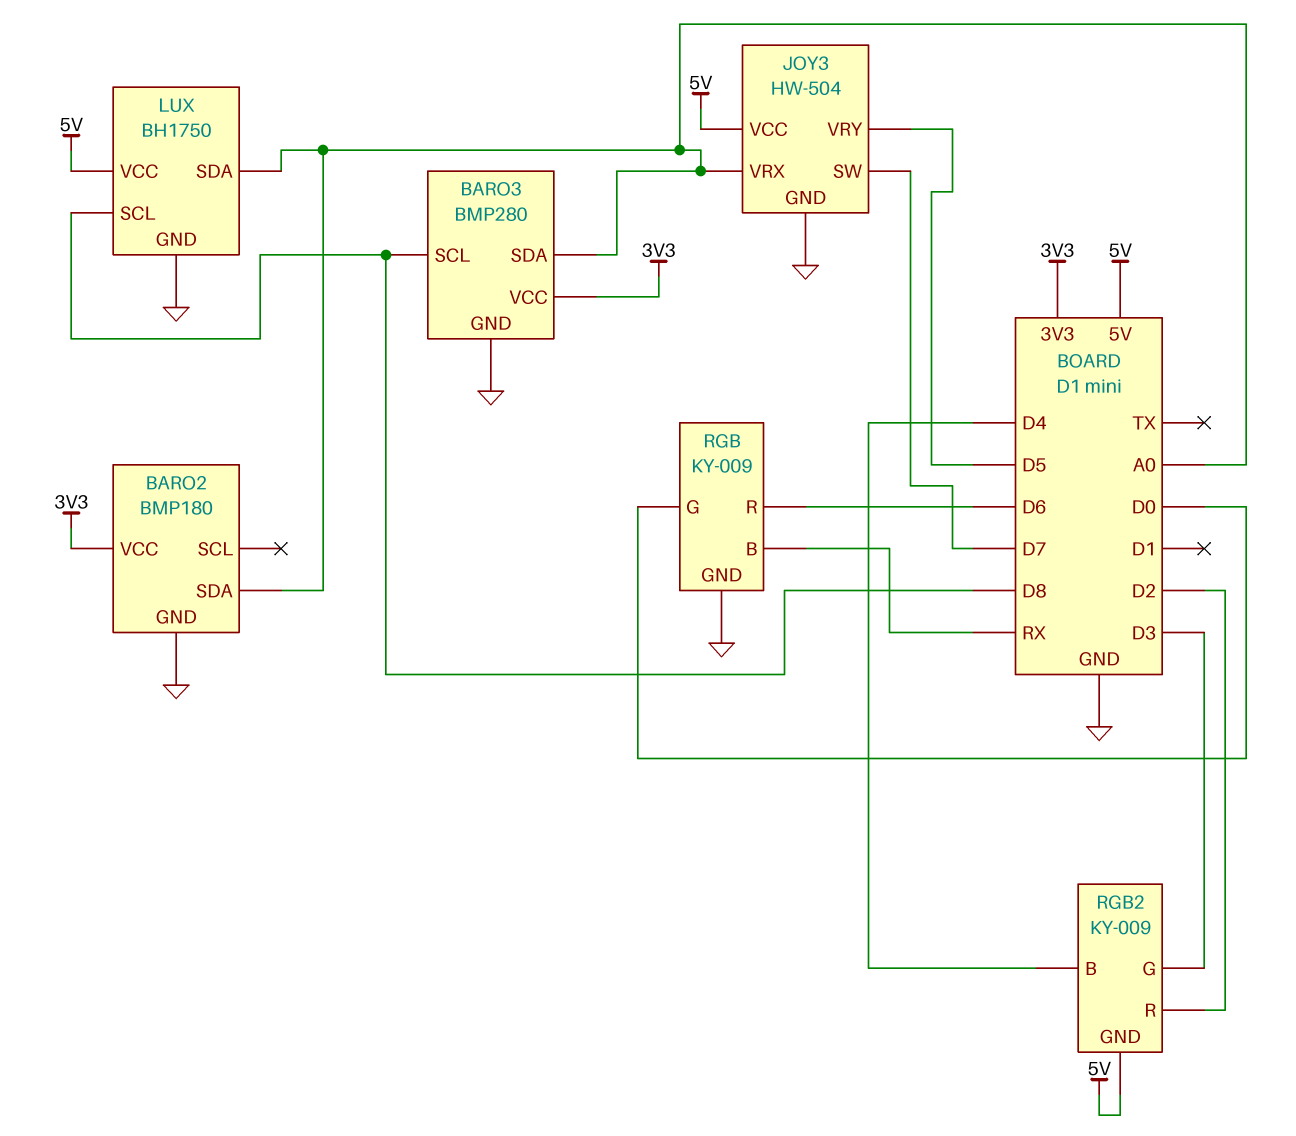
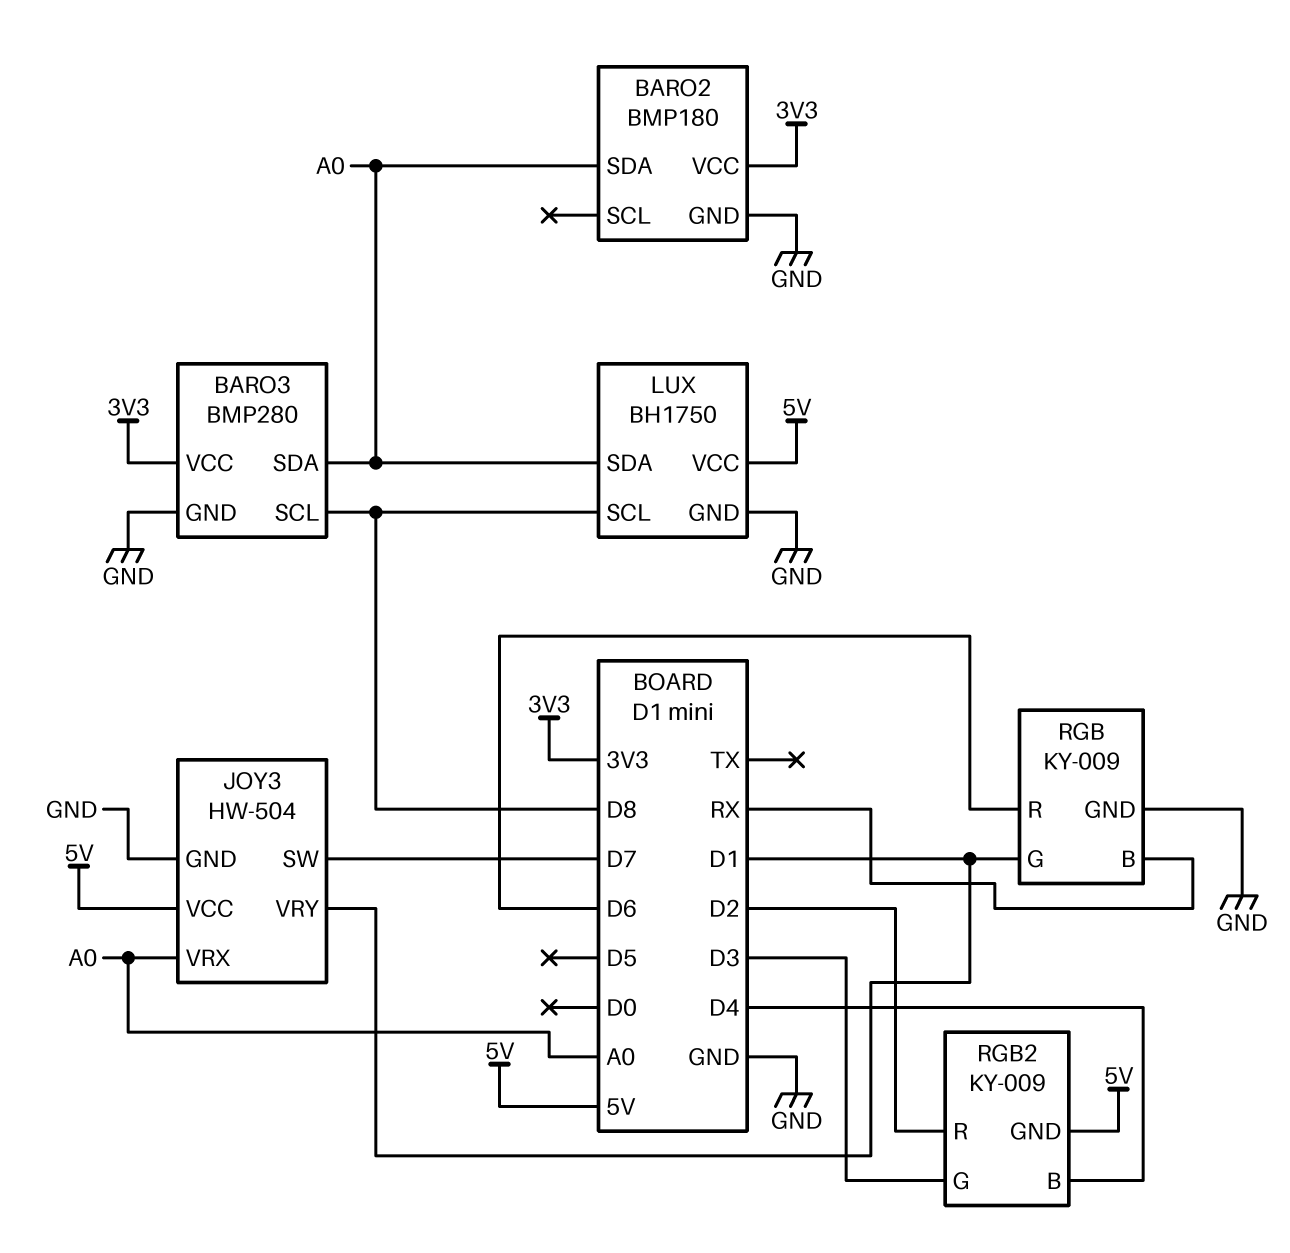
JOY3 pin VRY: D5 -> D1
RGB pin G: D0 -> D1

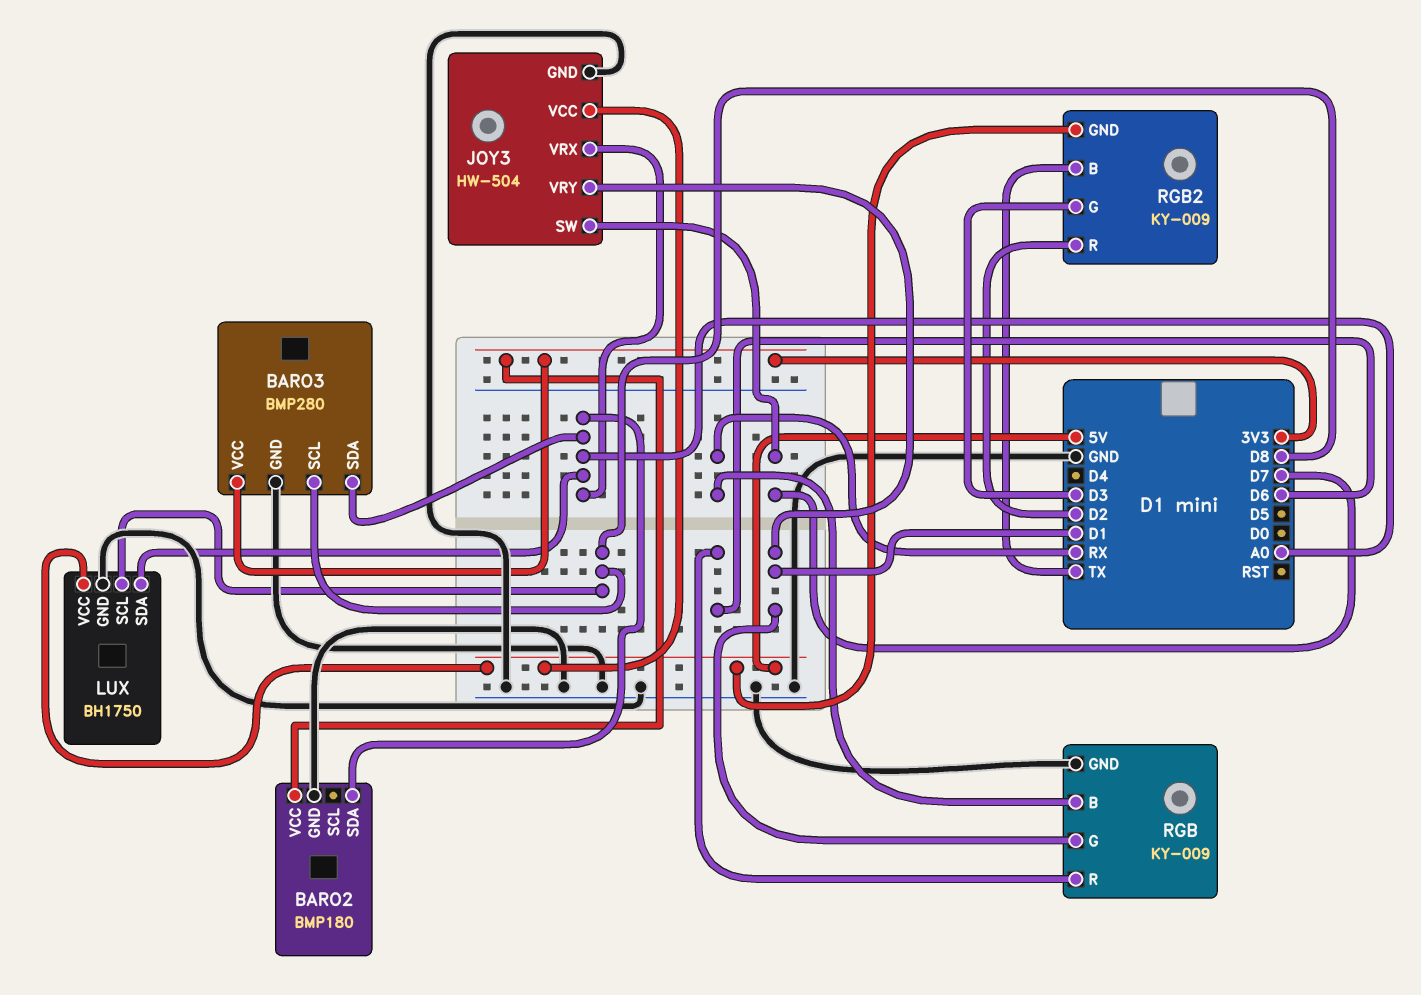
RGB2 pin B: D4 -> TX

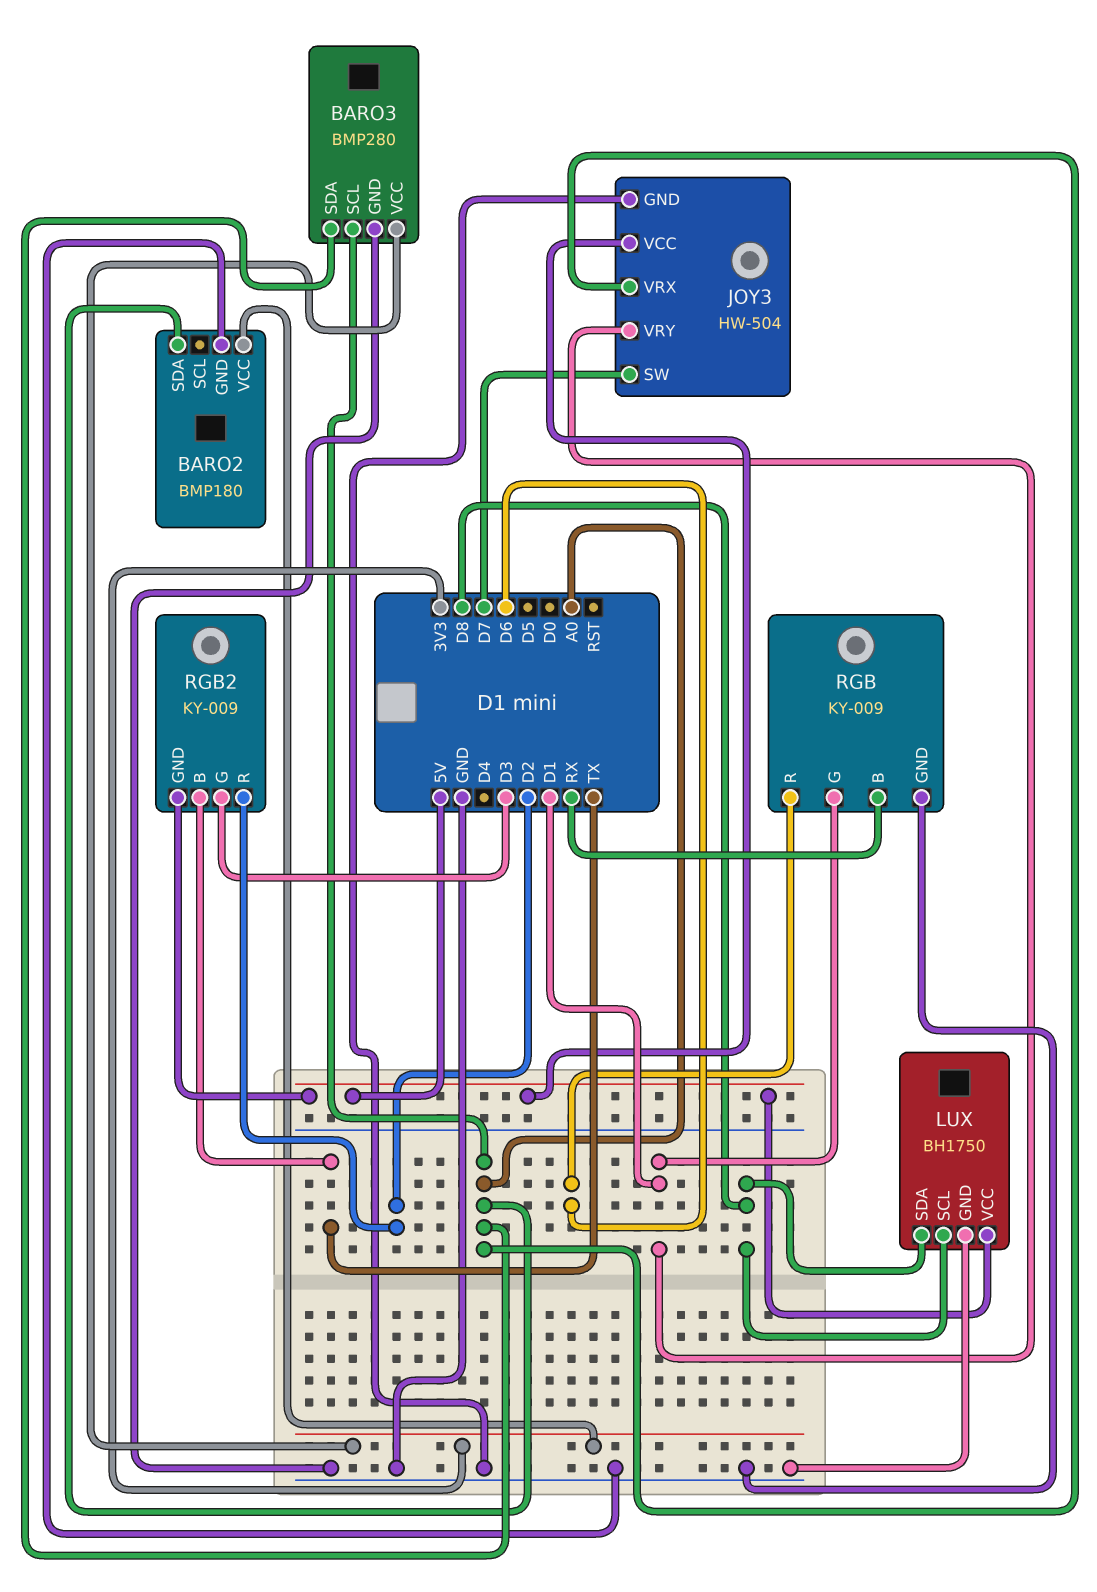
BARO3 pin SCL: D8 -> A0
LUX pin SDA: A0 -> D8

